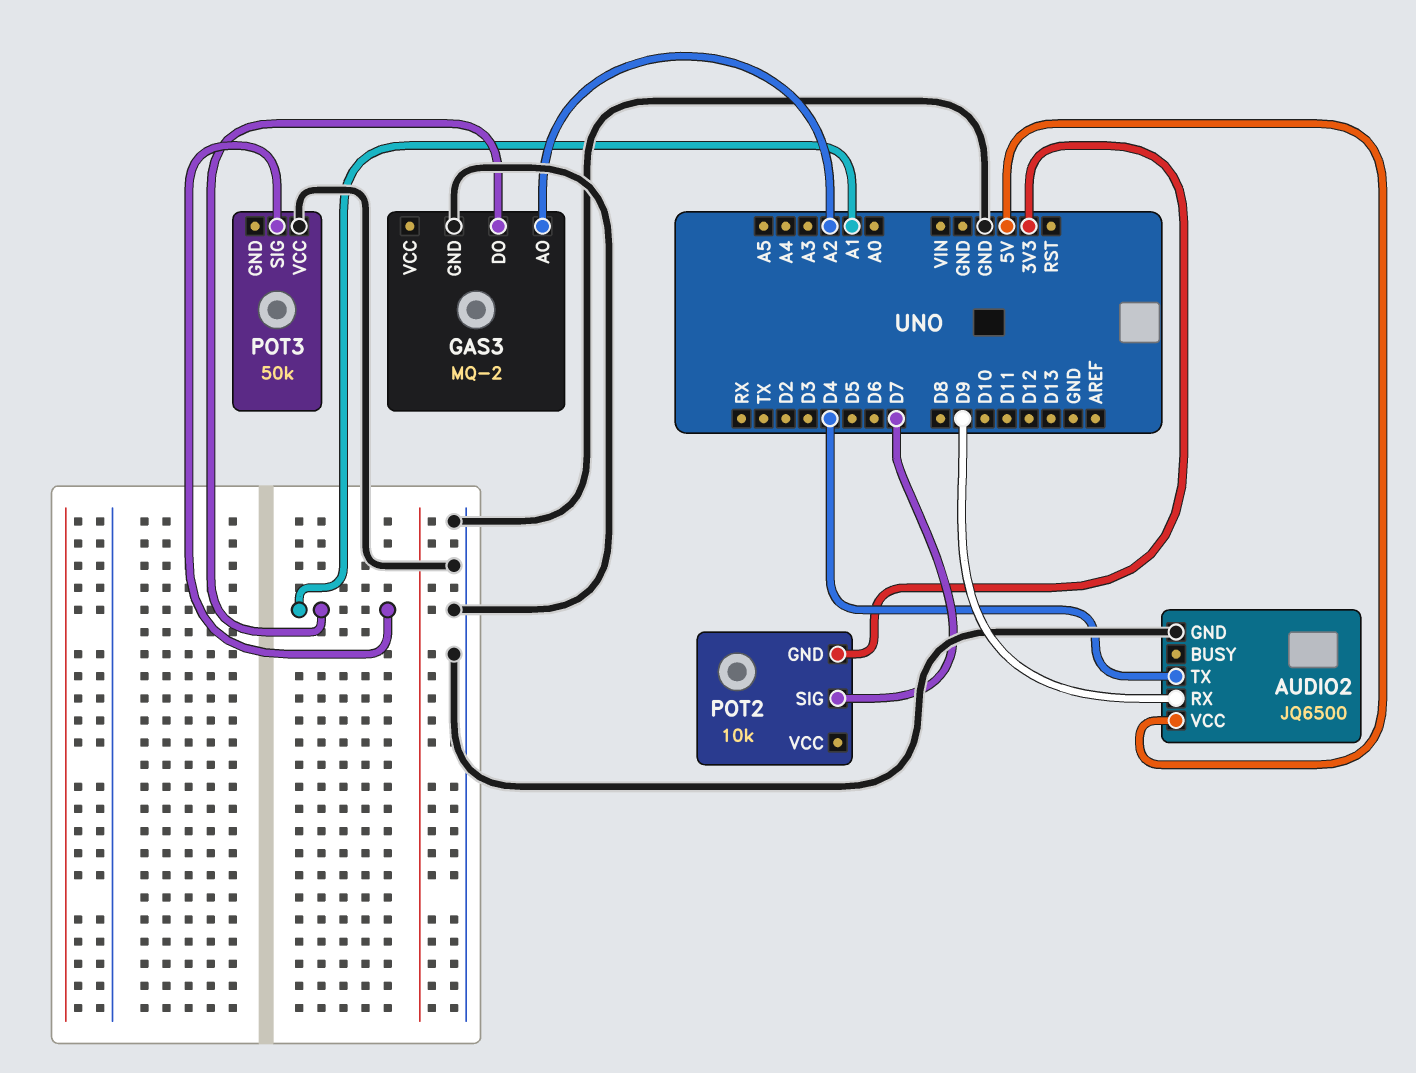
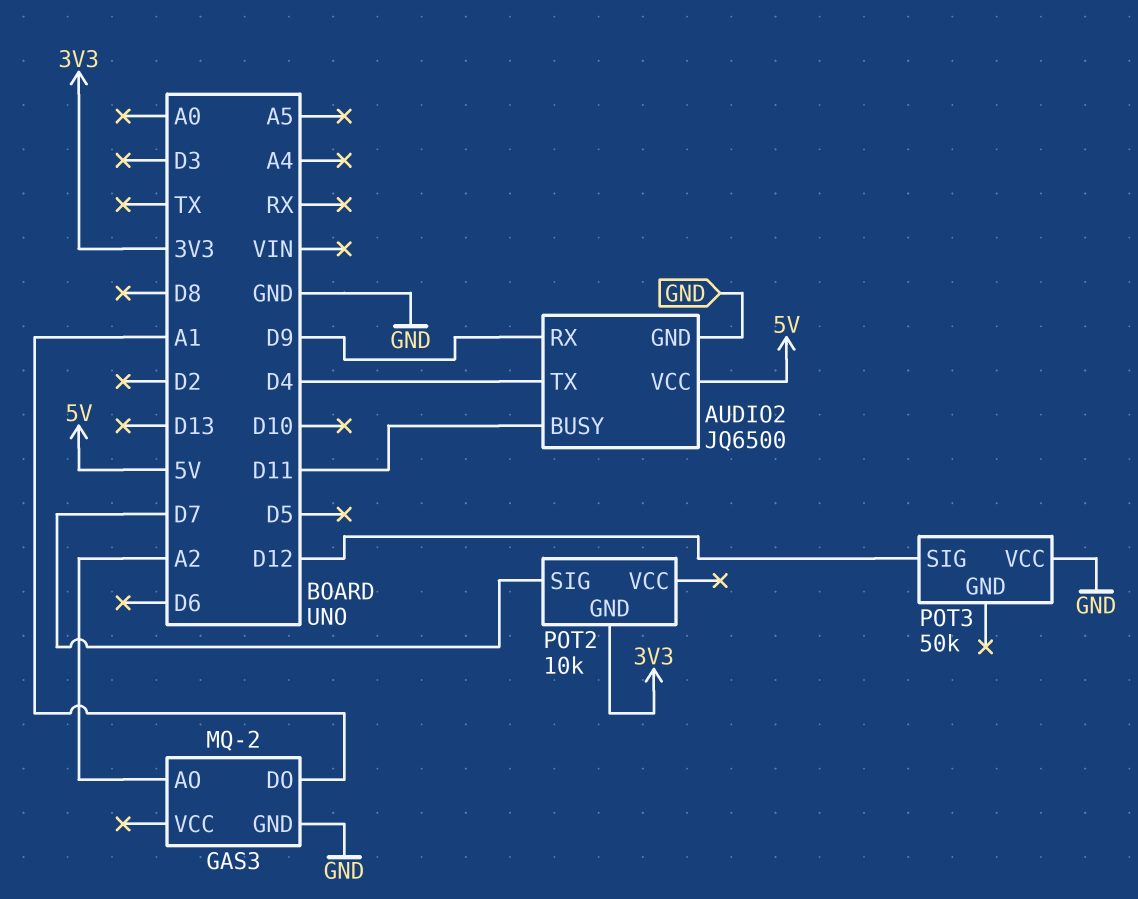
AUDIO2 pin BUSY: none -> D11
POT3 pin SIG: A1 -> D12

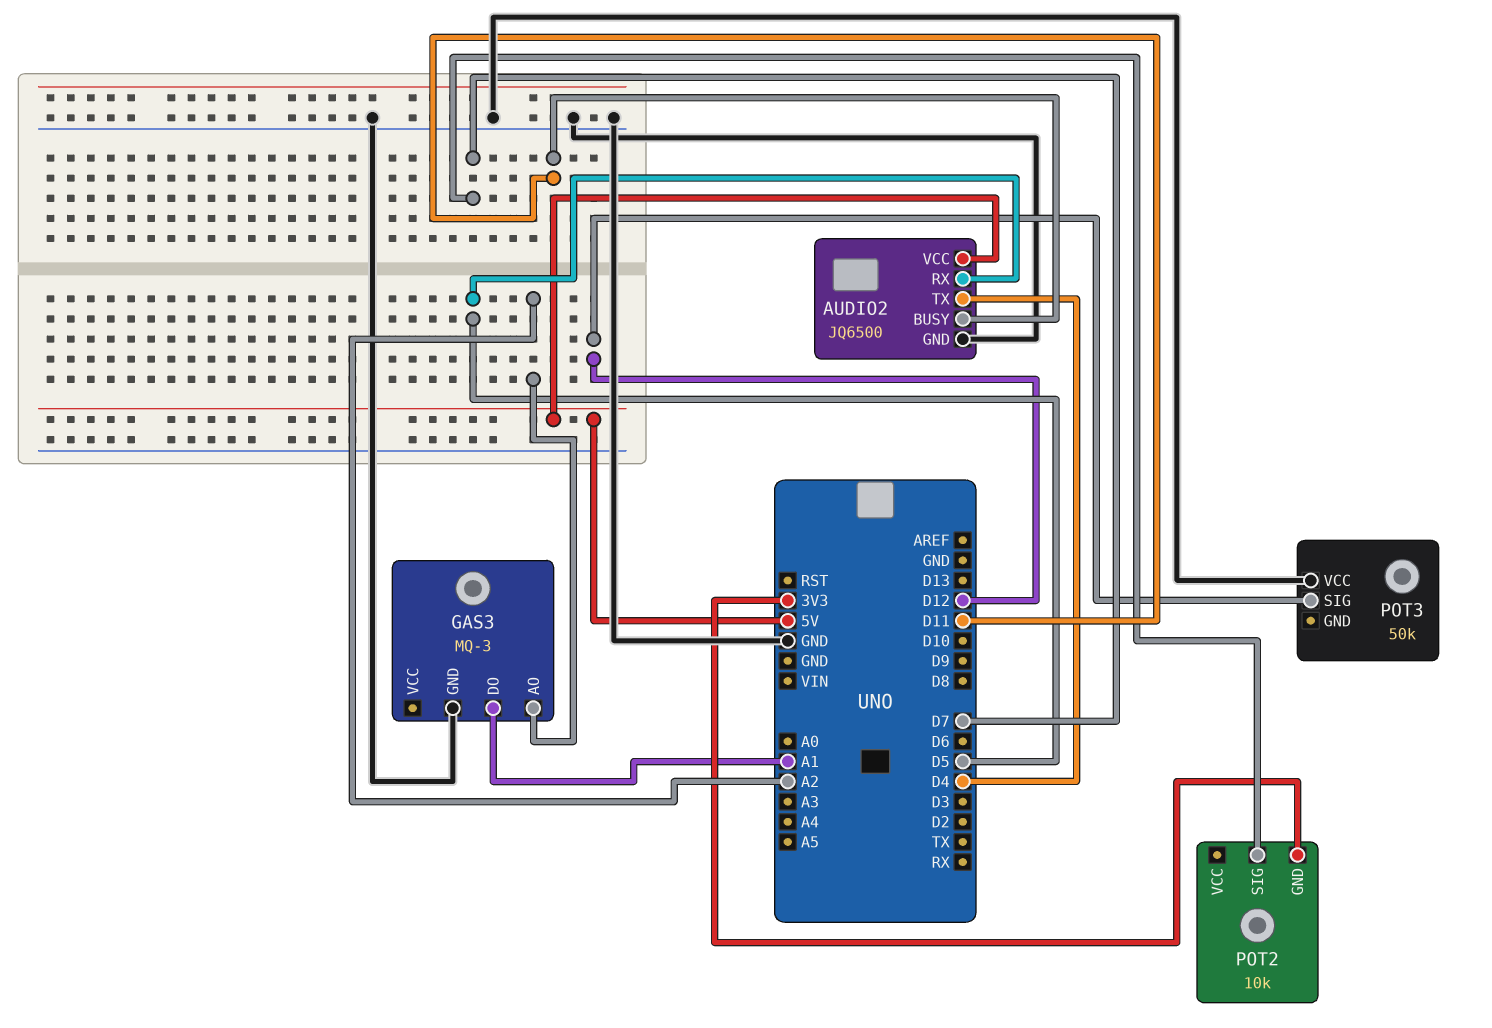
AUDIO2 pin RX: D9 -> D5
GAS3: MQ-2 -> MQ-3

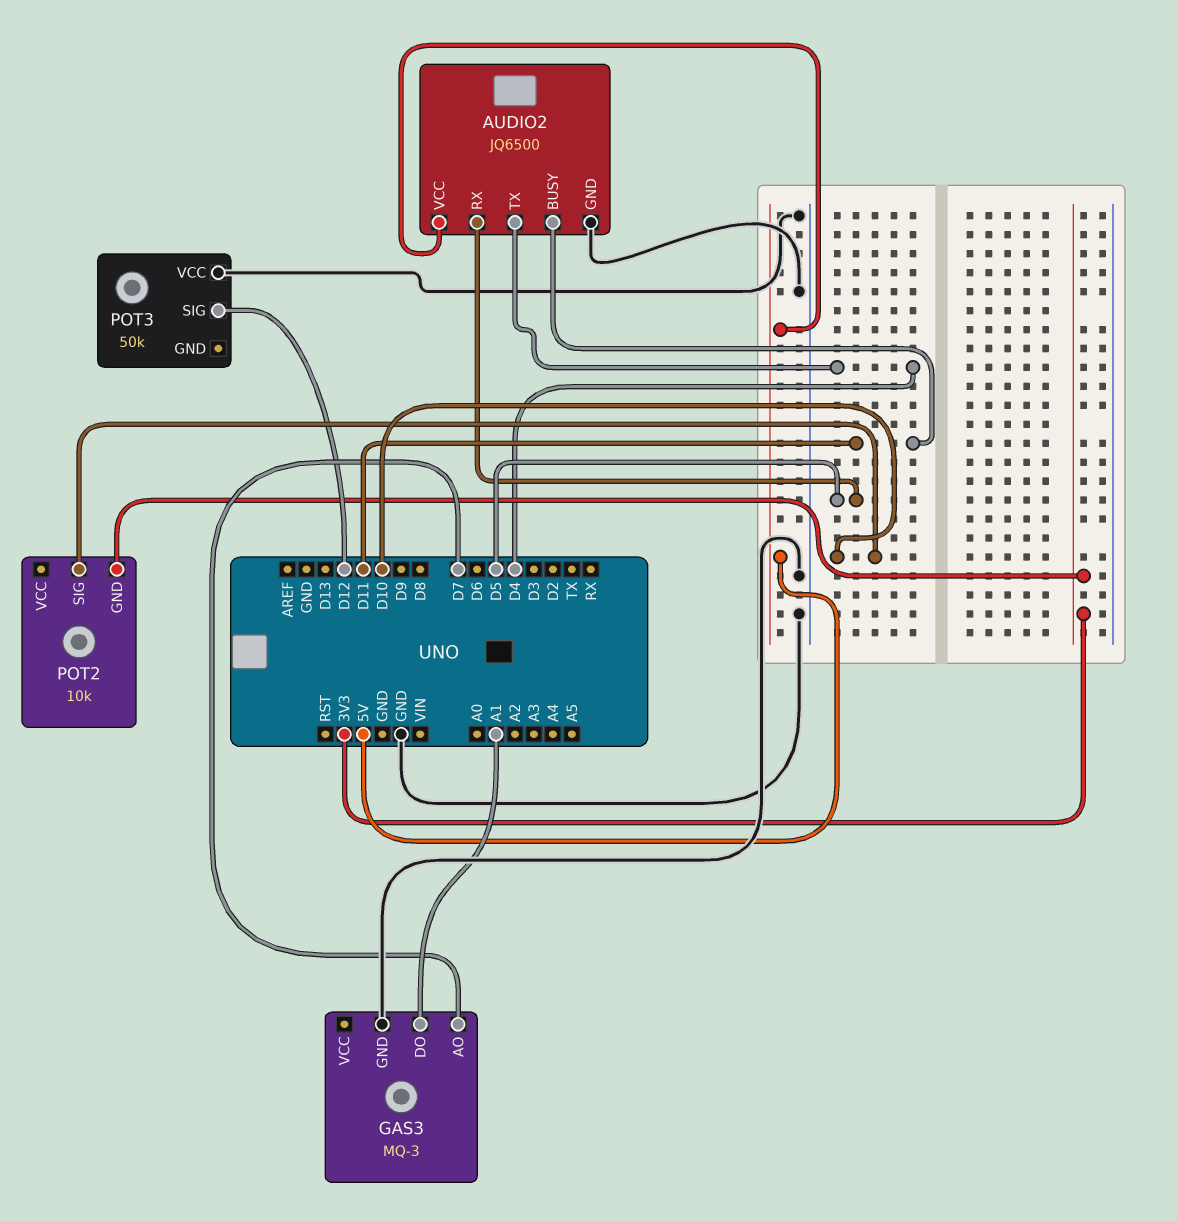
GAS3 pin AO: A2 -> D7
POT2 pin SIG: D7 -> D10

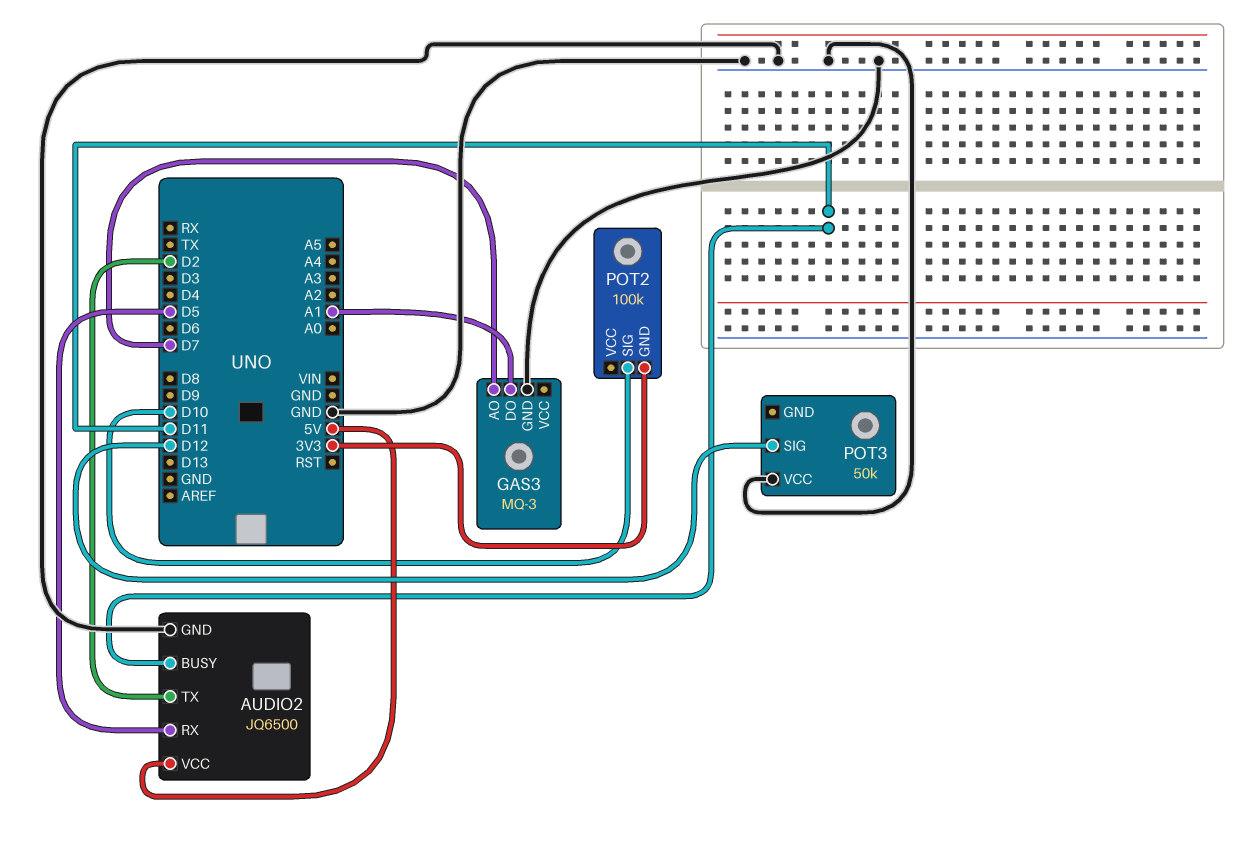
AUDIO2 pin TX: D4 -> D2
POT2: 10k -> 100k

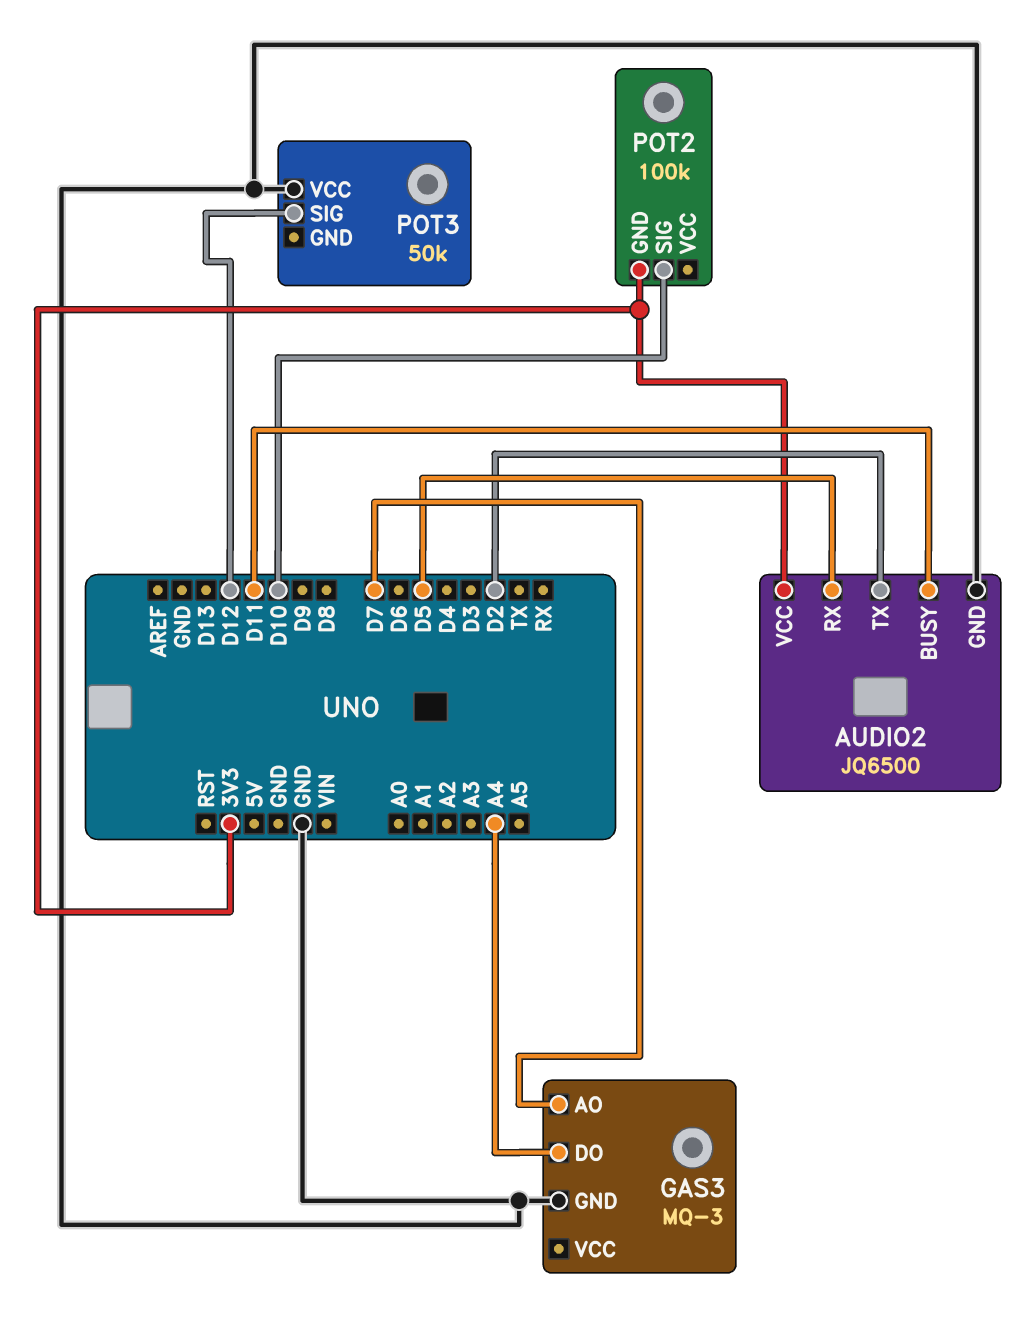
AUDIO2 pin VCC: 5V -> 3V3
GAS3 pin DO: A1 -> A4

